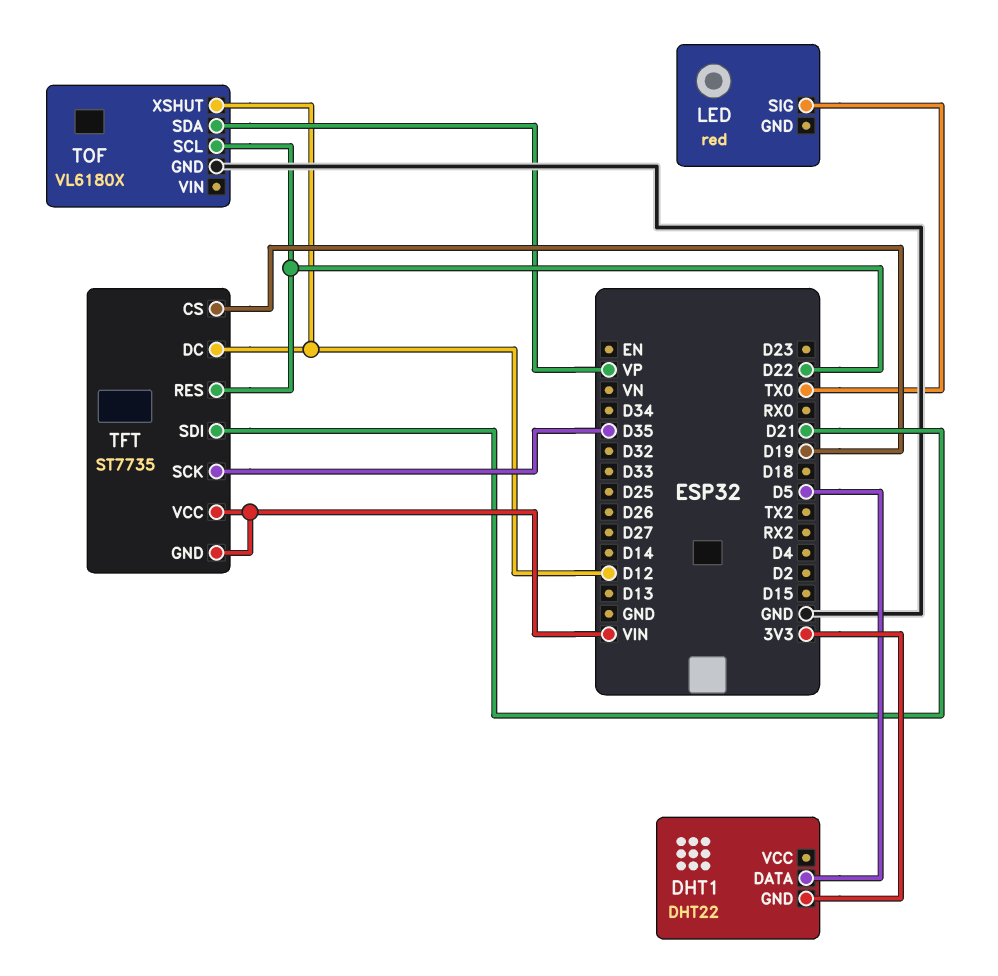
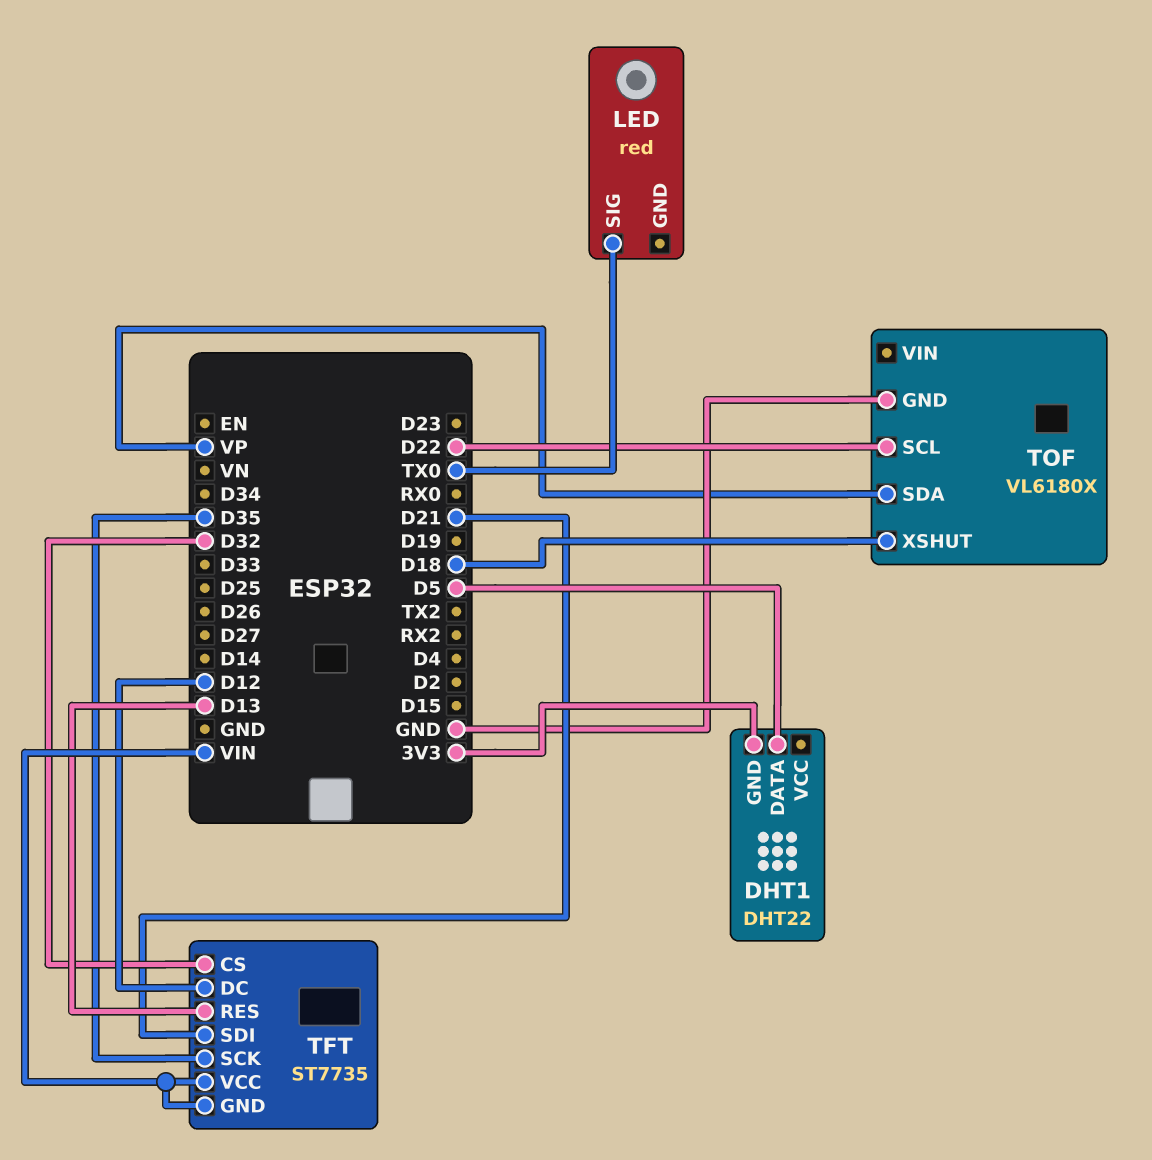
TFT pin CS: D19 -> D32
TFT pin RES: D22 -> D13
TOF pin XSHUT: D12 -> D18

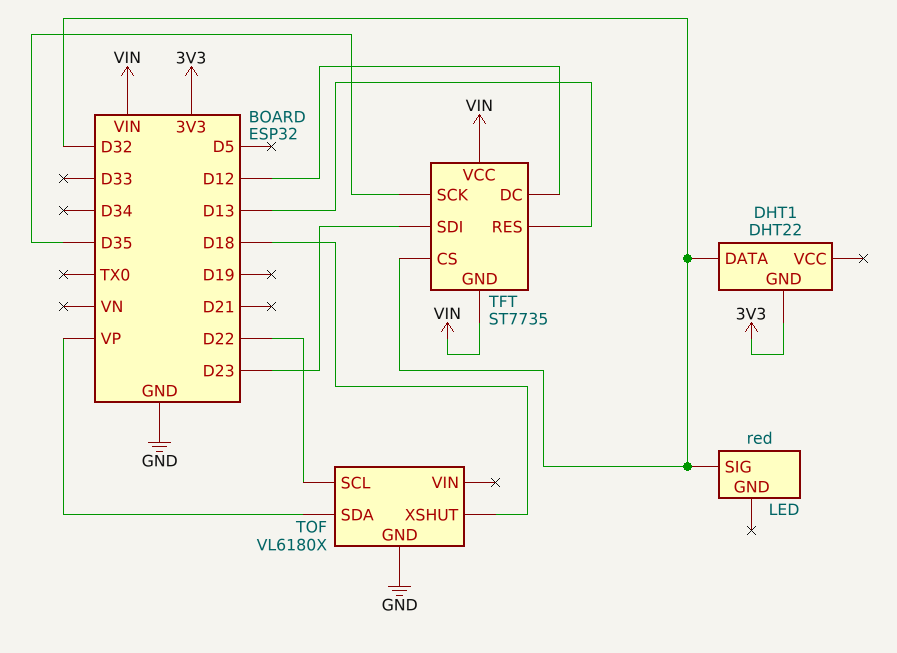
DHT1 pin DATA: D5 -> D32
LED pin SIG: TX0 -> D32
TFT pin SDI: D21 -> D23

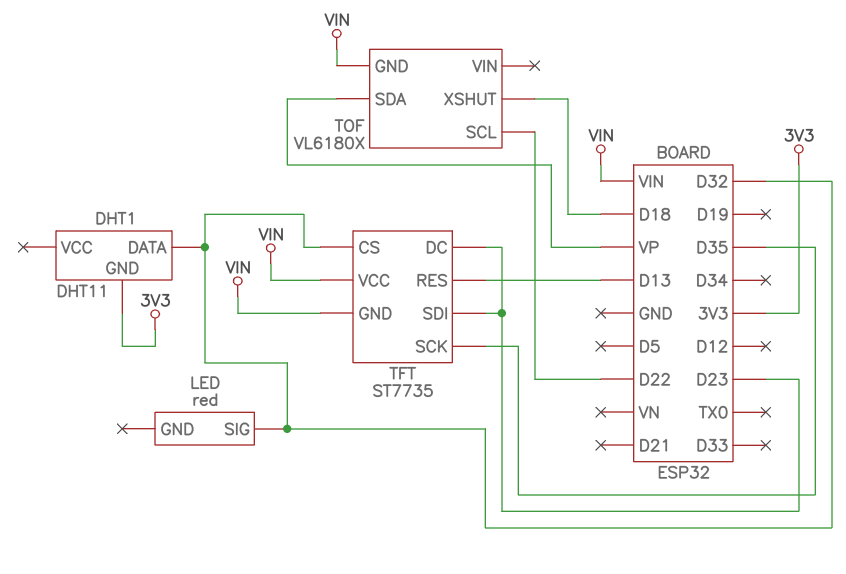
DHT1: DHT22 -> DHT11
TFT pin DC: D12 -> D23
TOF pin GND: GND -> VIN

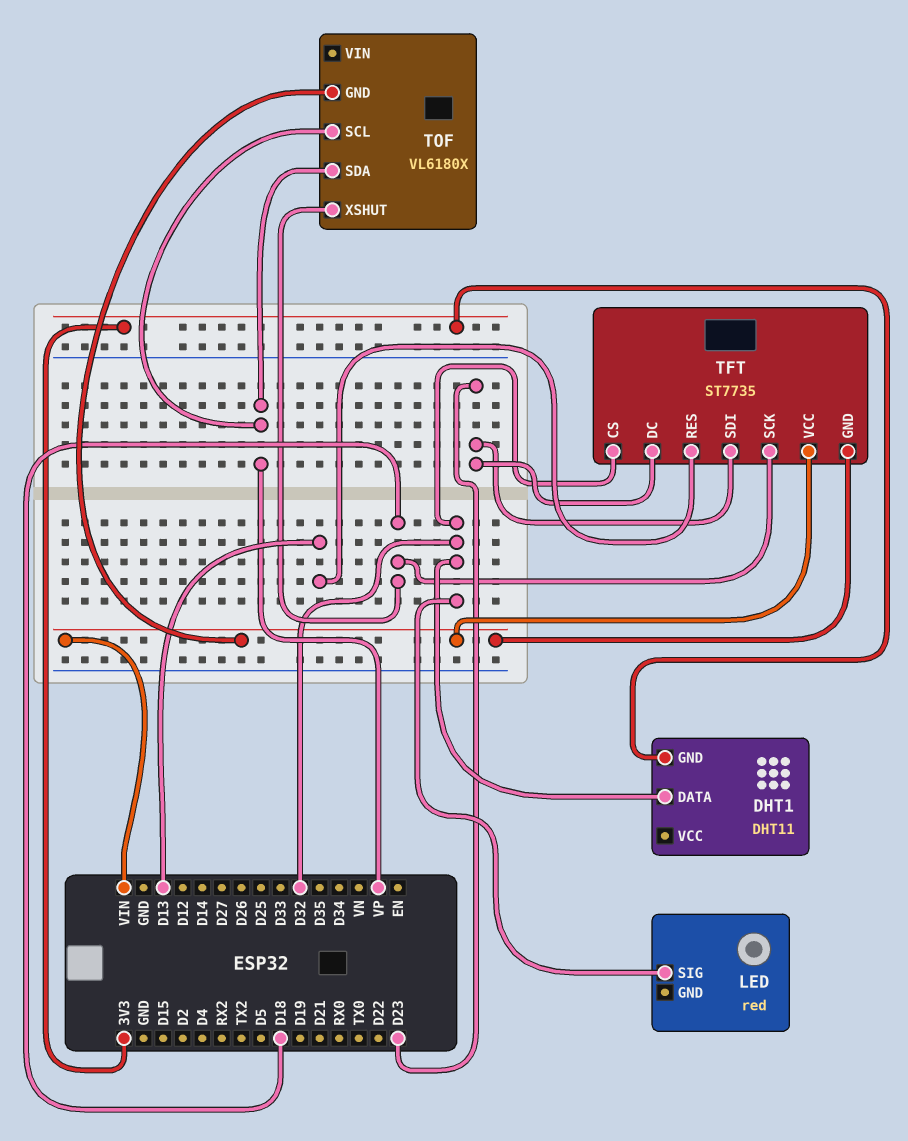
TFT pin SCK: D35 -> D18
TOF pin SCL: D22 -> VP

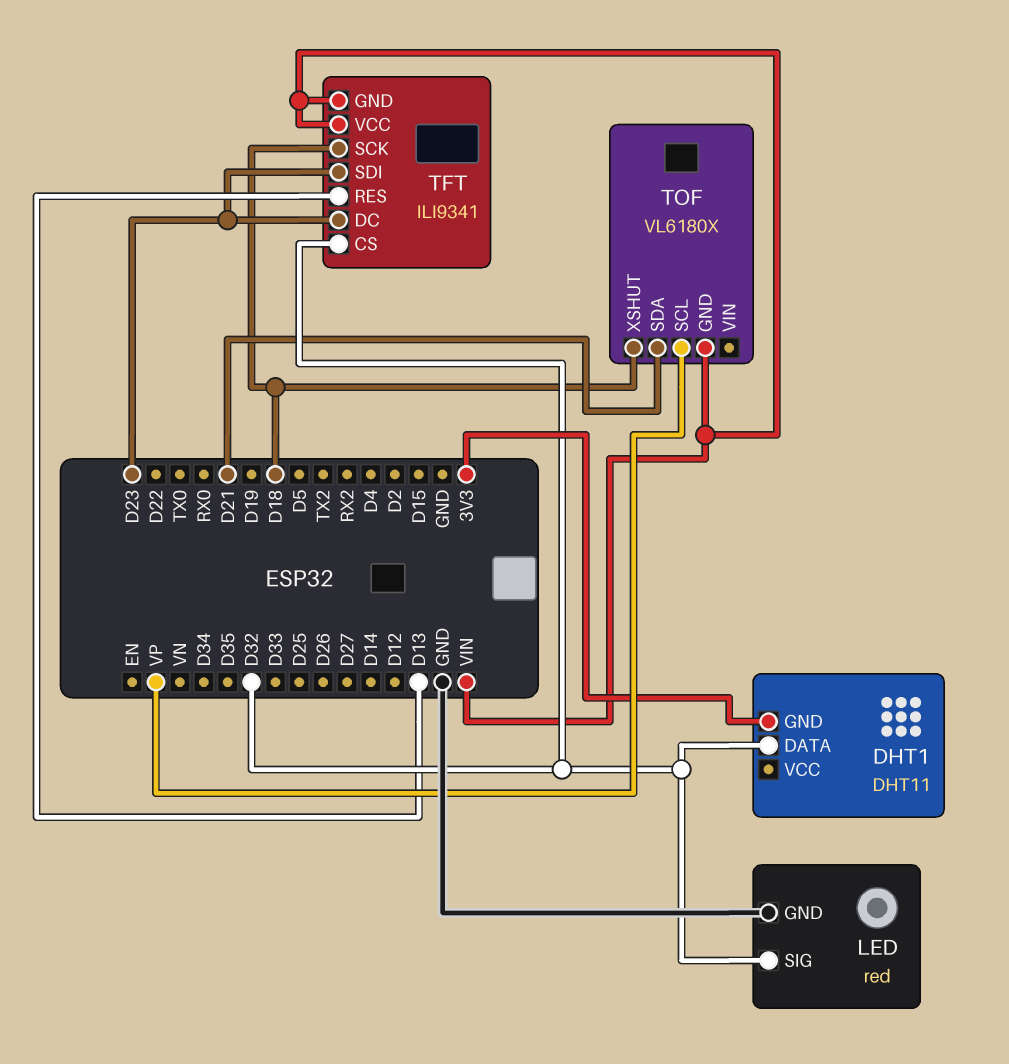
LED pin GND: none -> GND
TFT: ST7735 -> ILI9341
TOF pin SDA: VP -> D21

